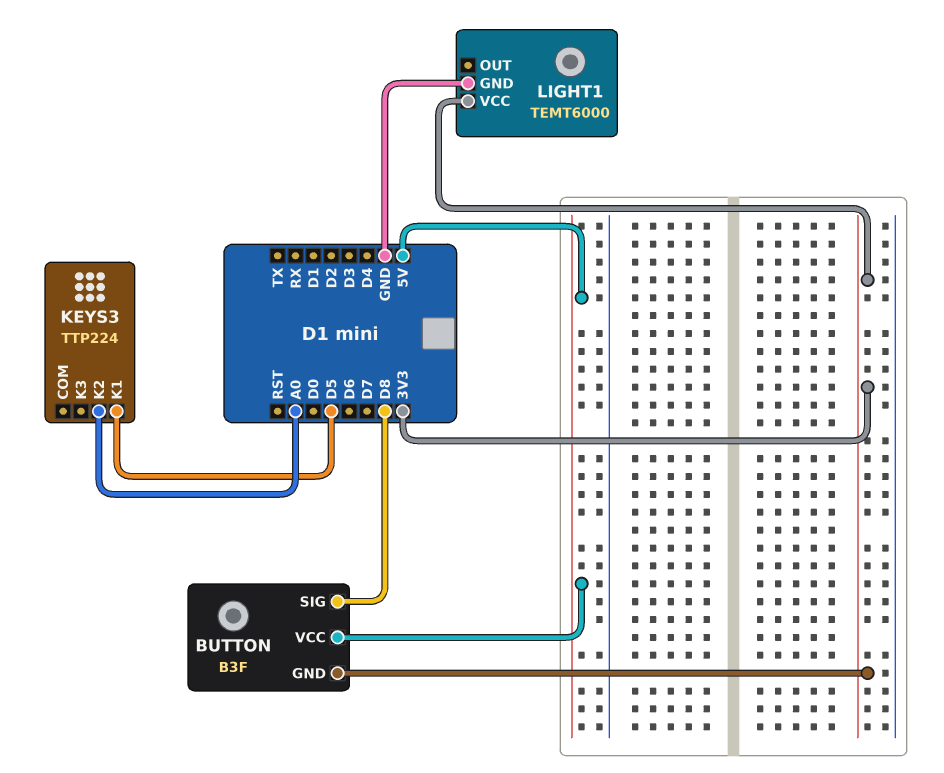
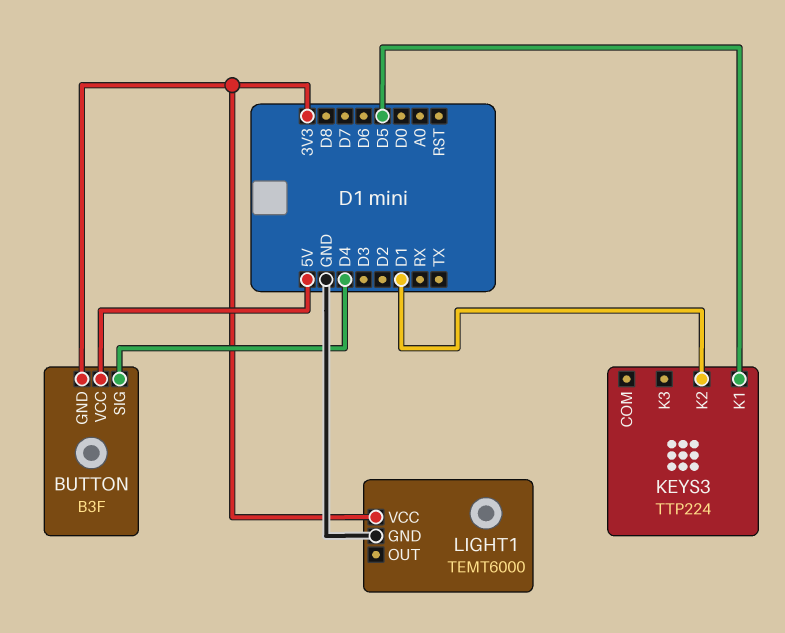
BUTTON pin SIG: D8 -> D4
KEYS3 pin K2: A0 -> D1

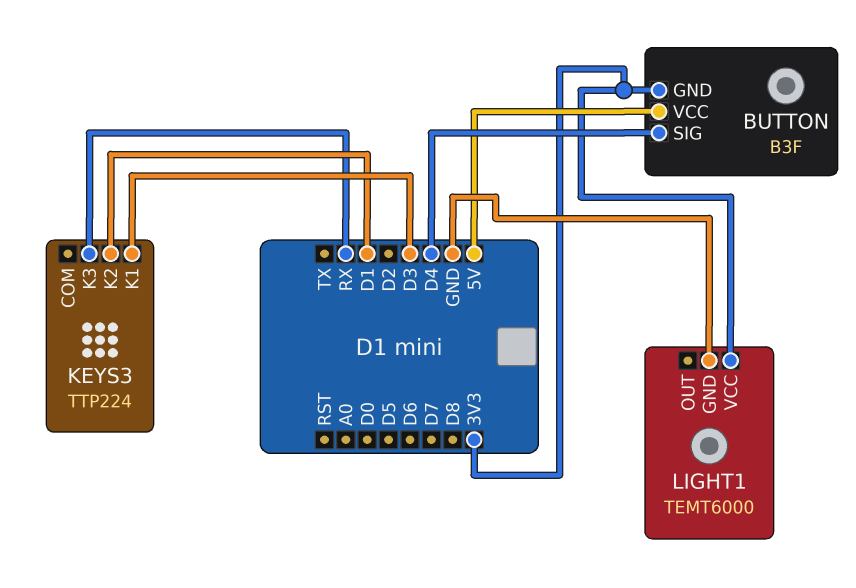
KEYS3 pin K1: D5 -> D3
KEYS3 pin K3: none -> RX

